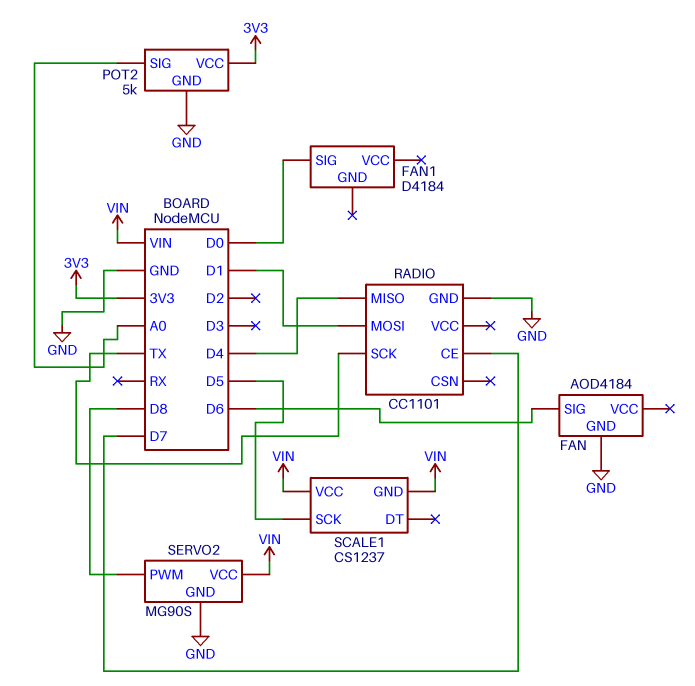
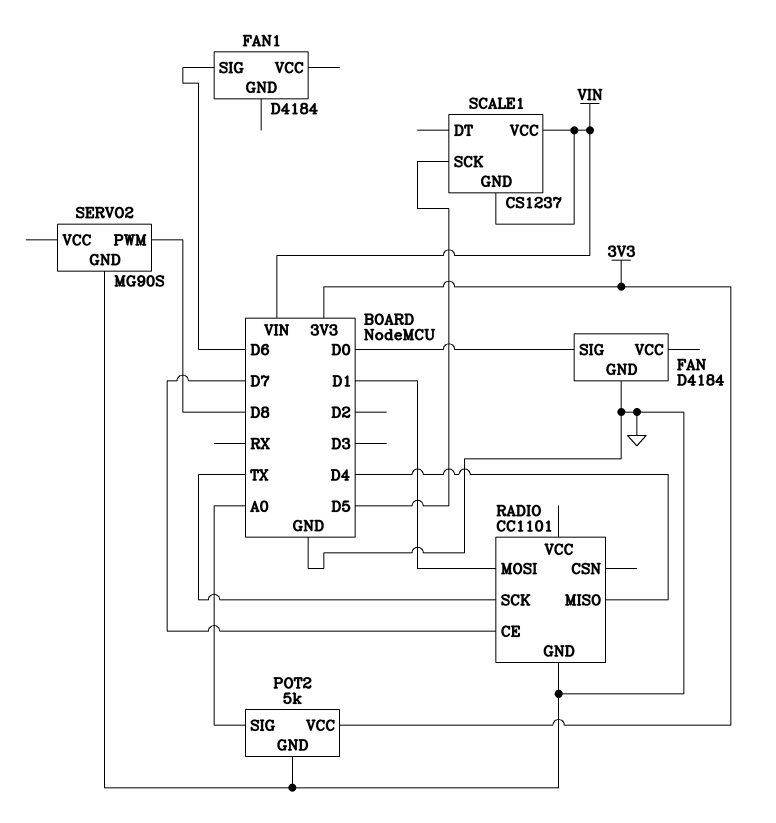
FAN: AOD4184 -> D4184
FAN pin SIG: D6 -> D0
FAN1 pin SIG: D0 -> D6
SERVO2 pin VCC: VIN -> none

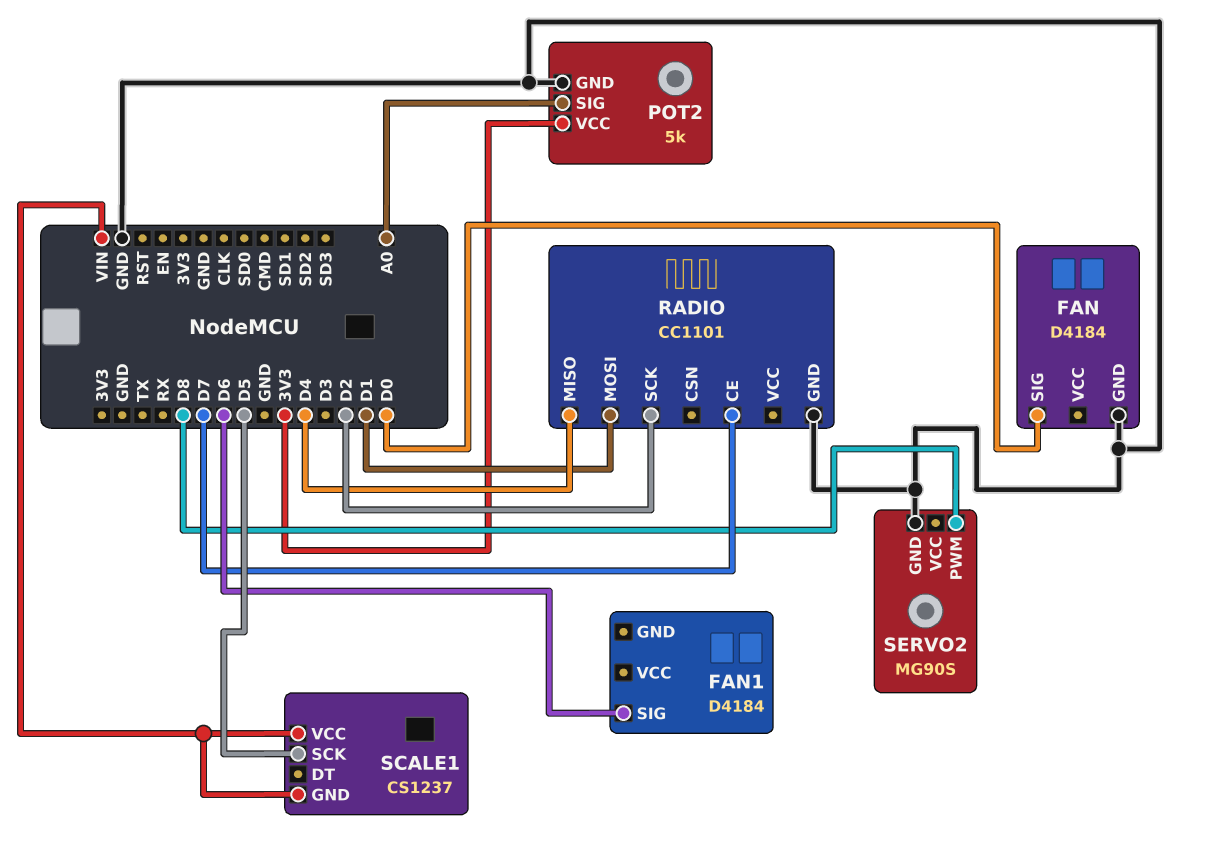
RADIO pin SCK: TX -> D2

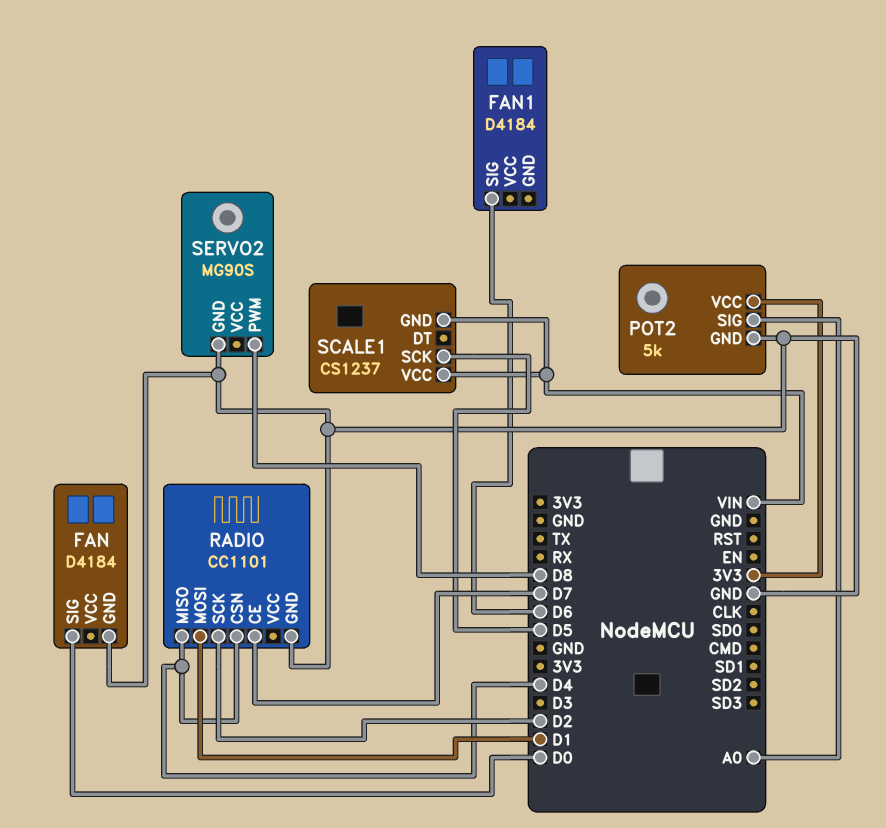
RADIO pin CSN: none -> D4

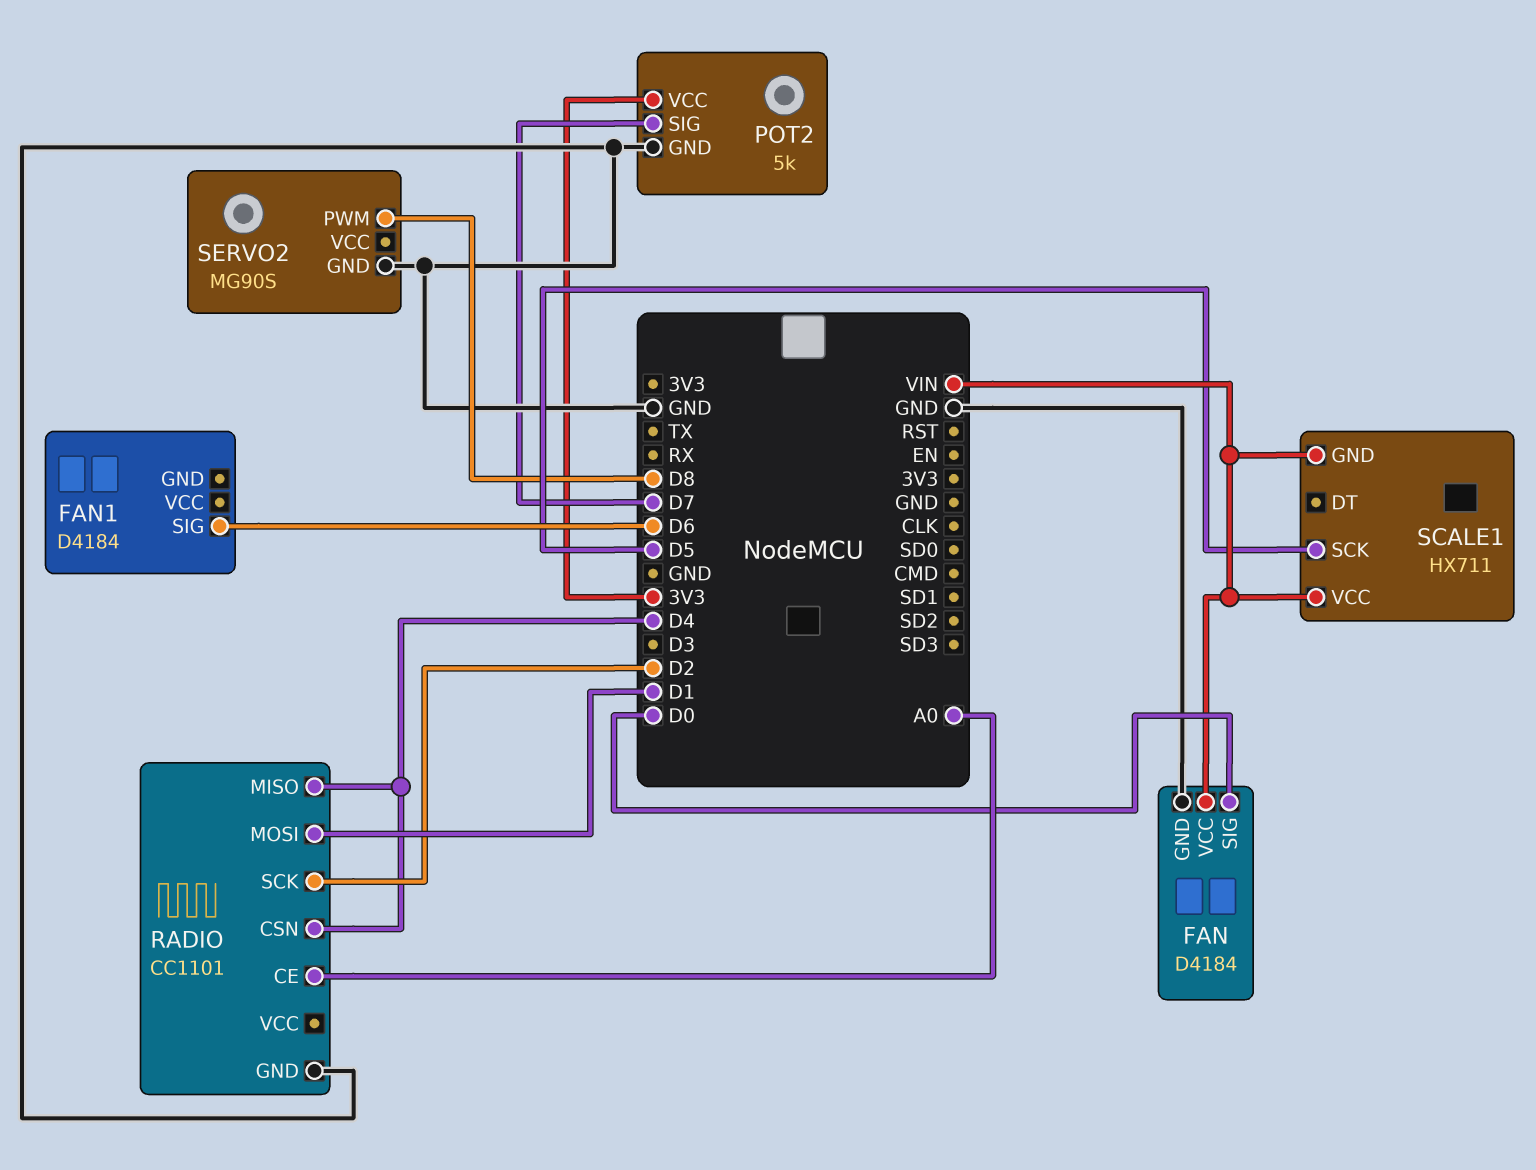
FAN pin VCC: none -> VIN
POT2 pin SIG: A0 -> D7
RADIO pin CE: D7 -> A0
SCALE1: CS1237 -> HX711

